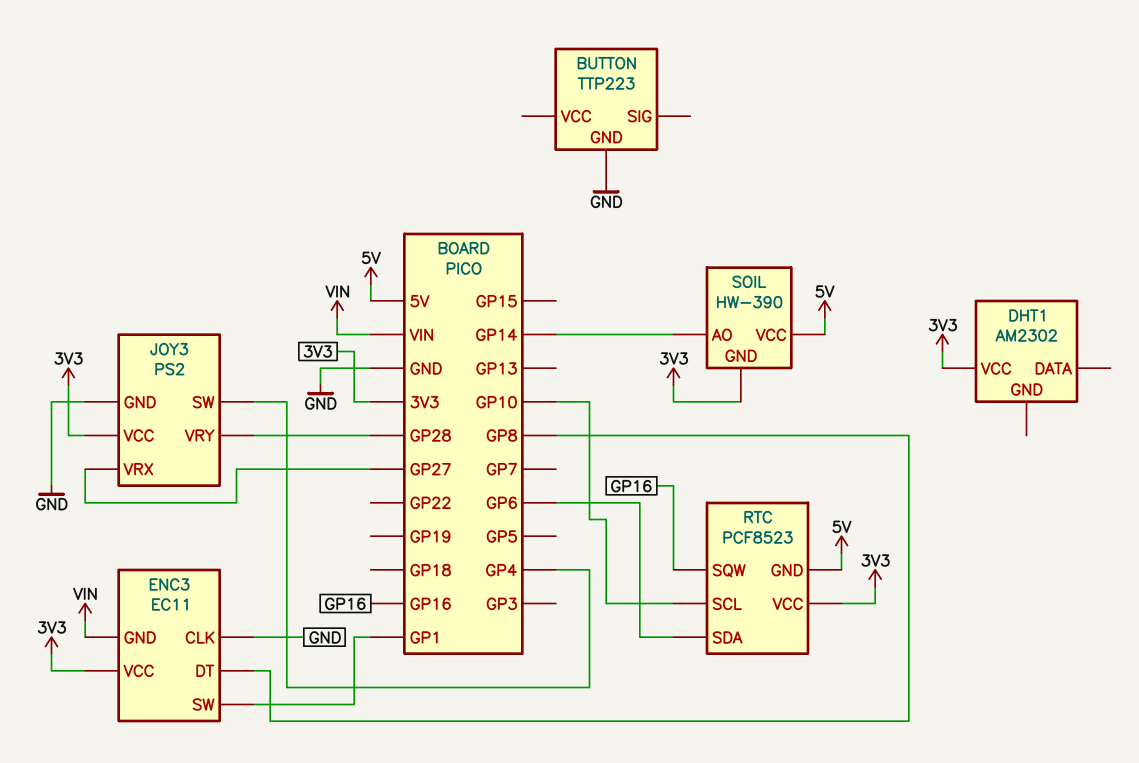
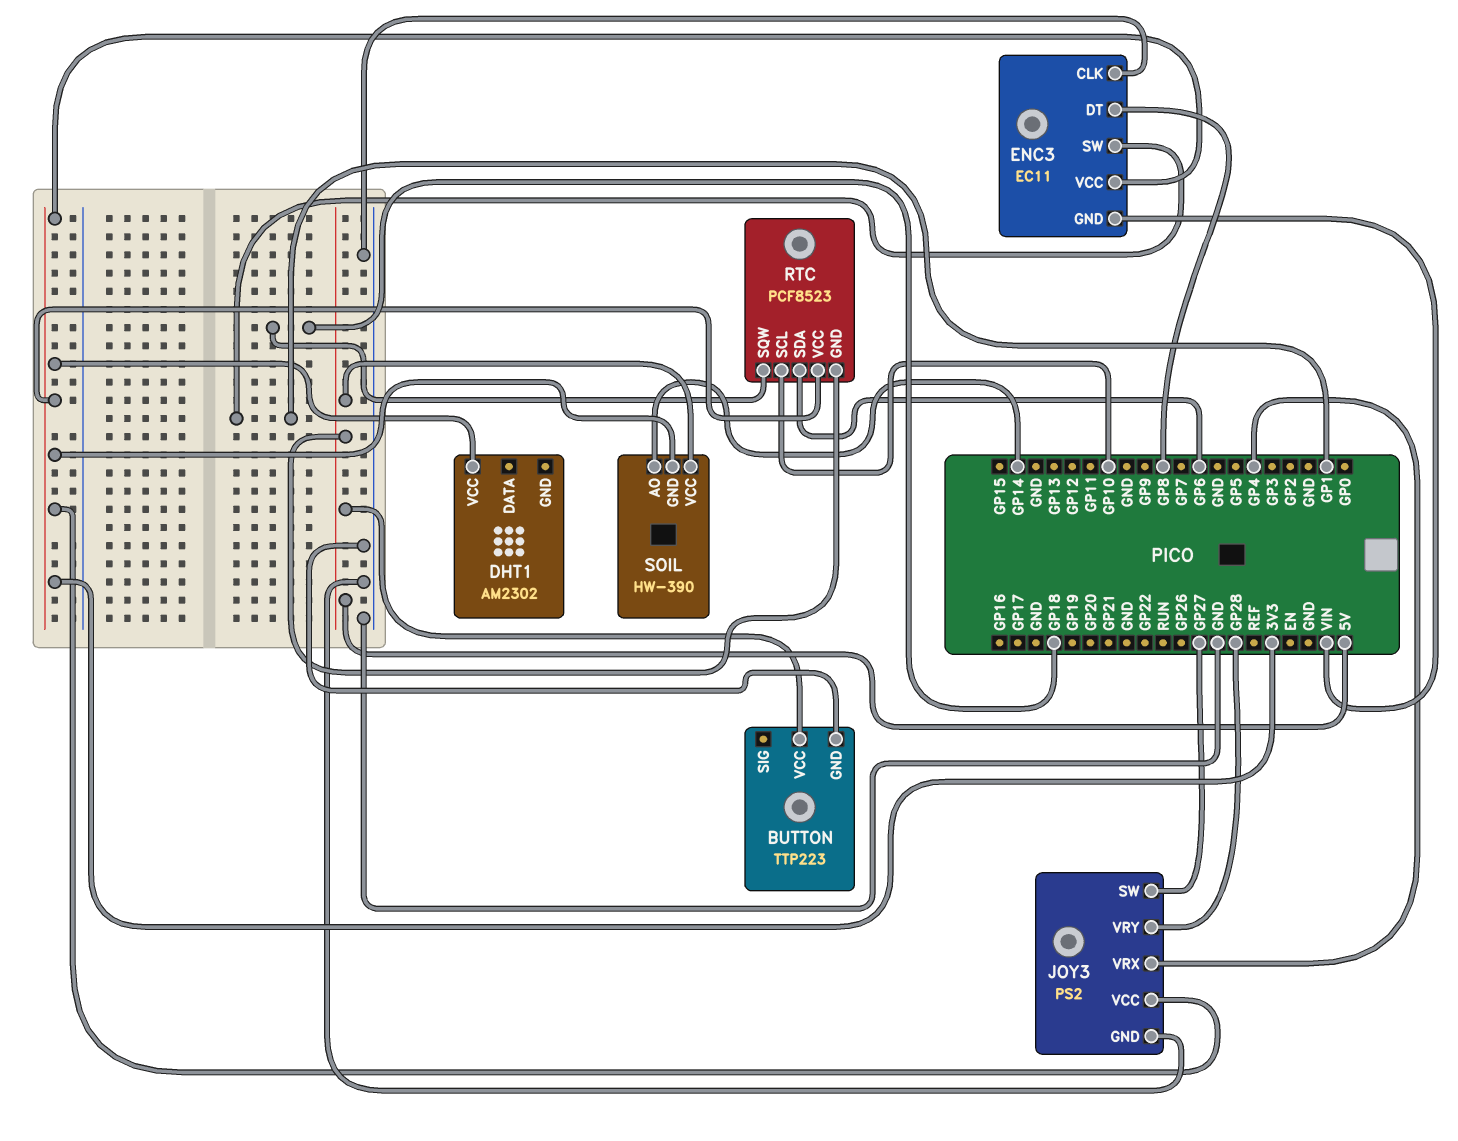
BUTTON pin VCC: none -> 5V
JOY3 pin SW: GP4 -> GP27
JOY3 pin VRX: GP27 -> GP4
RTC pin SQW: GP16 -> GP18

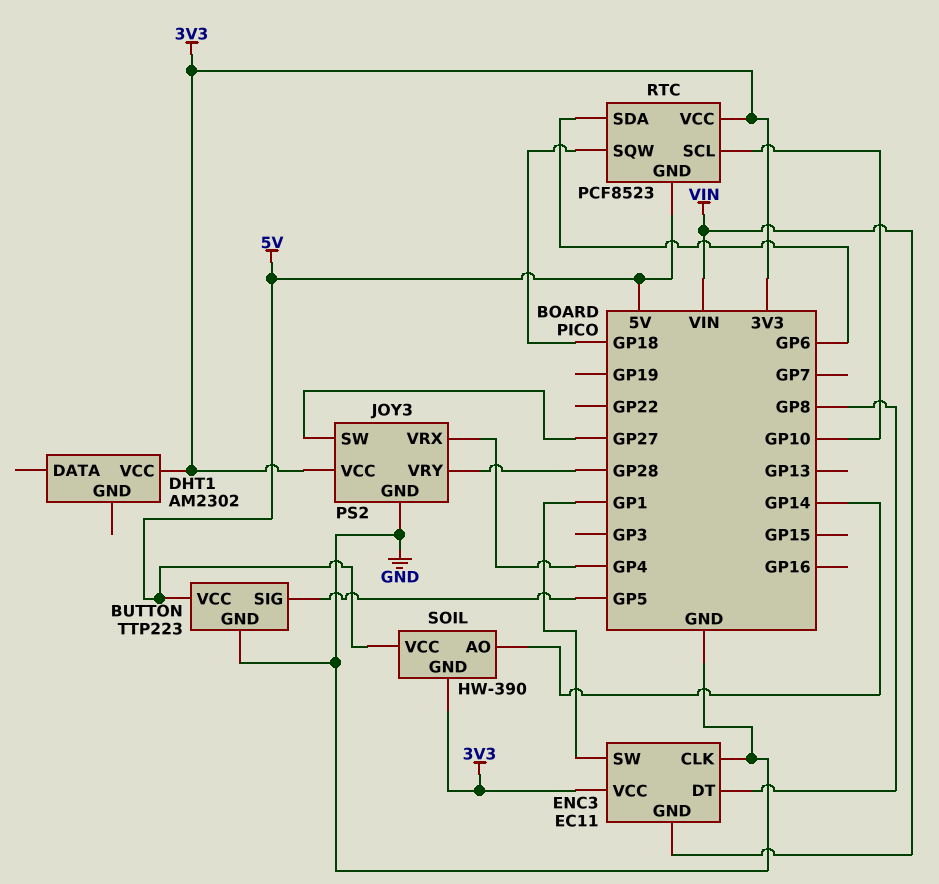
BUTTON pin SIG: none -> GP5

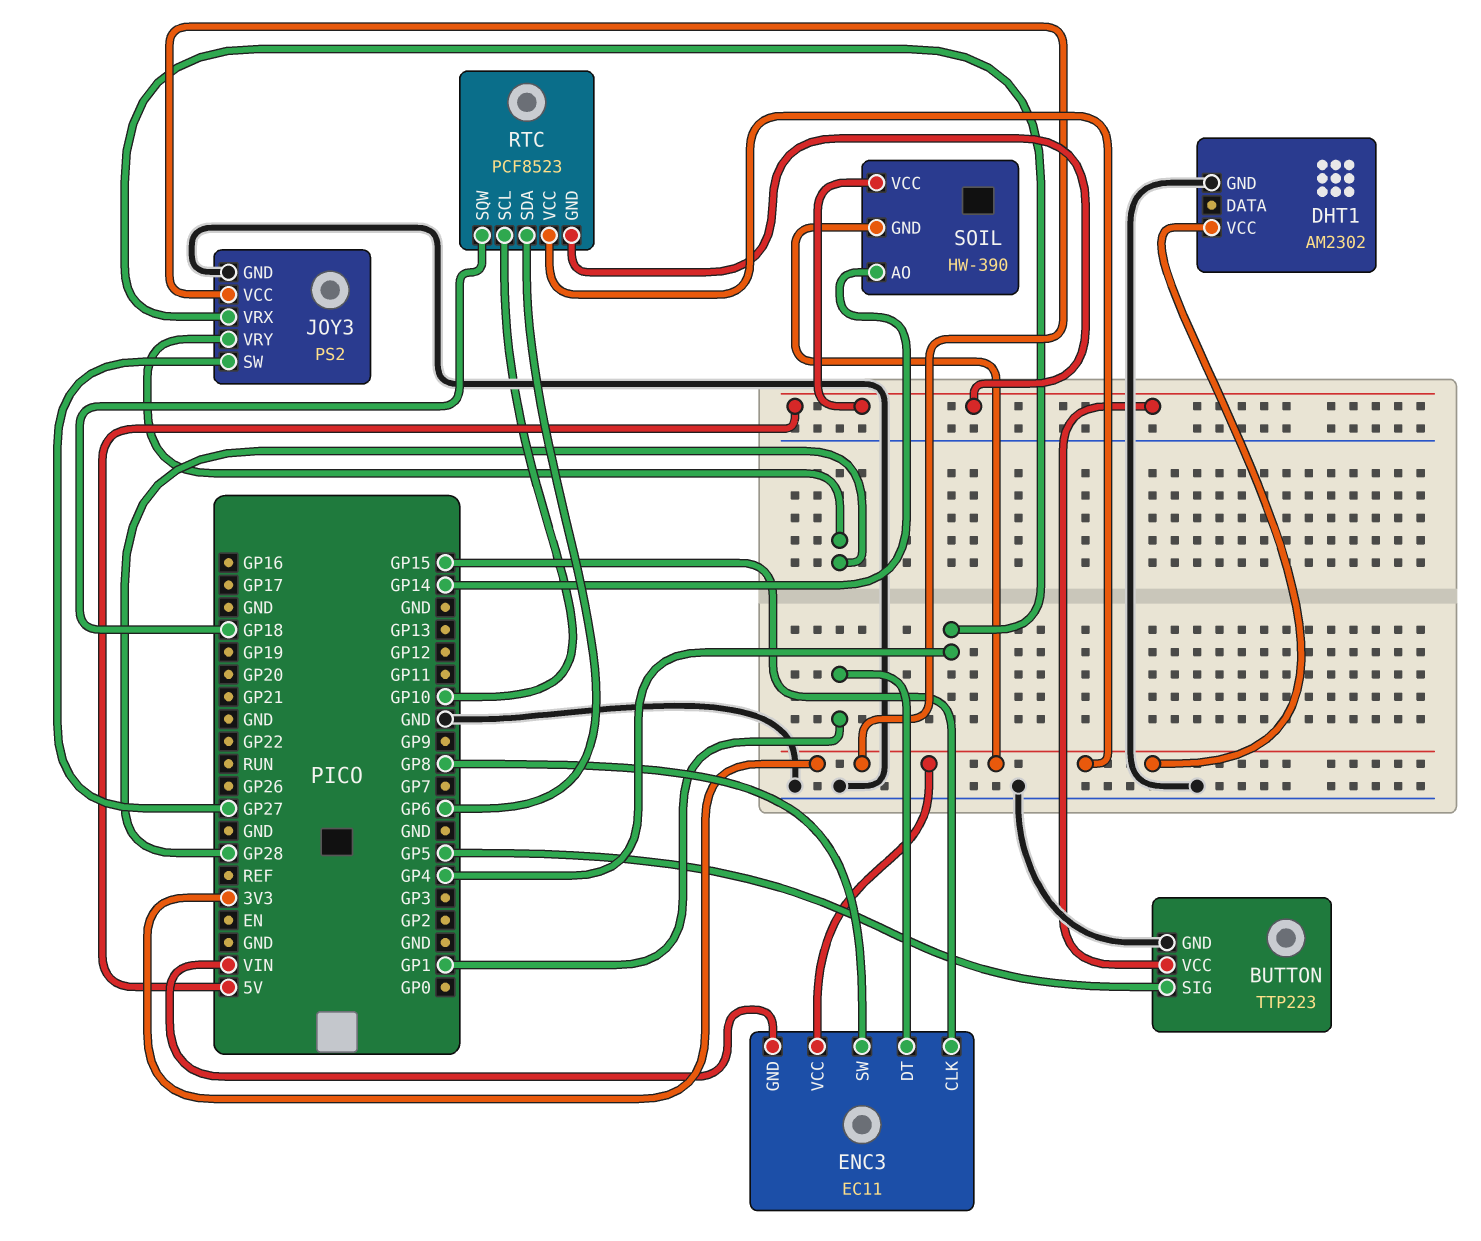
DHT1 pin GND: none -> GND
ENC3 pin CLK: GND -> GP15
ENC3 pin DT: GP8 -> GP1
ENC3 pin SW: GP1 -> GP8

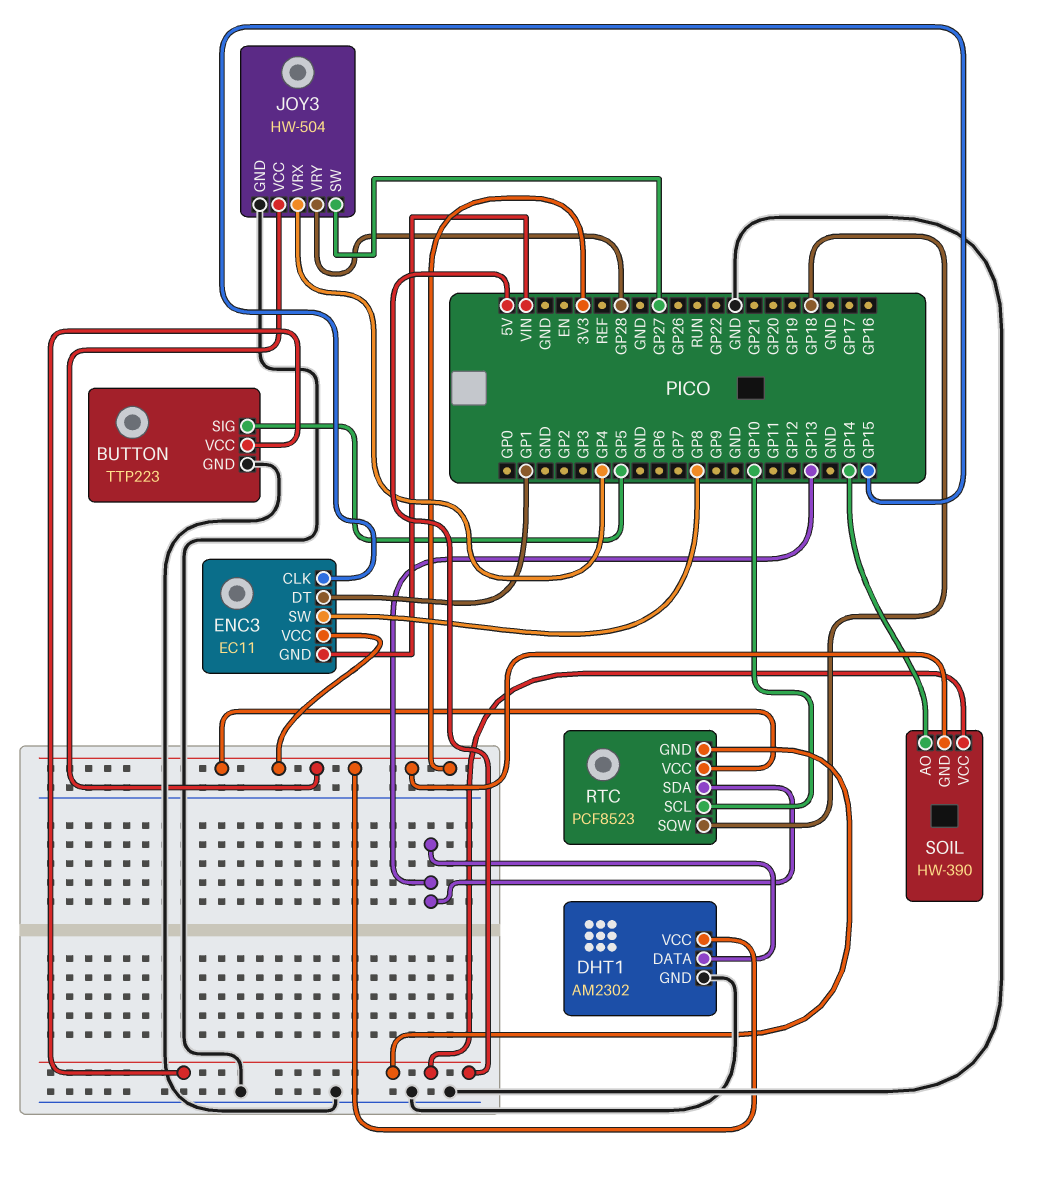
DHT1 pin DATA: none -> GP13
JOY3: PS2 -> HW-504
RTC pin SDA: GP6 -> GP13

